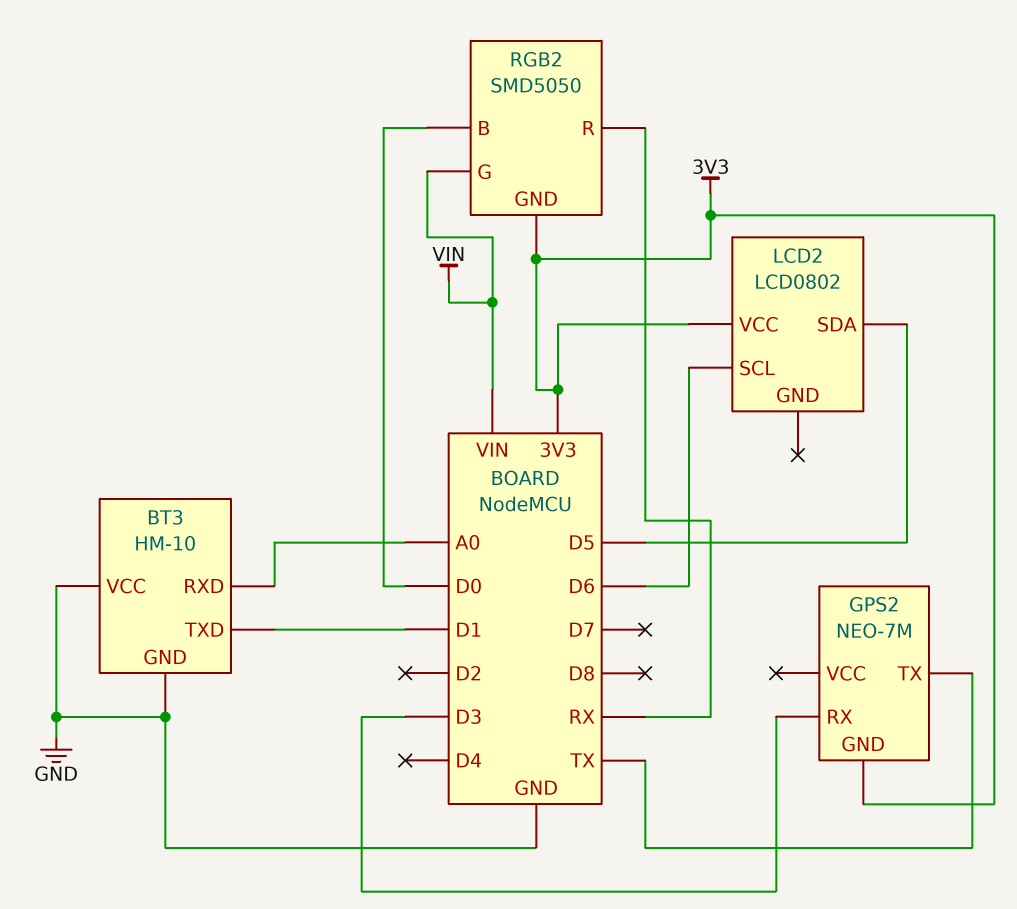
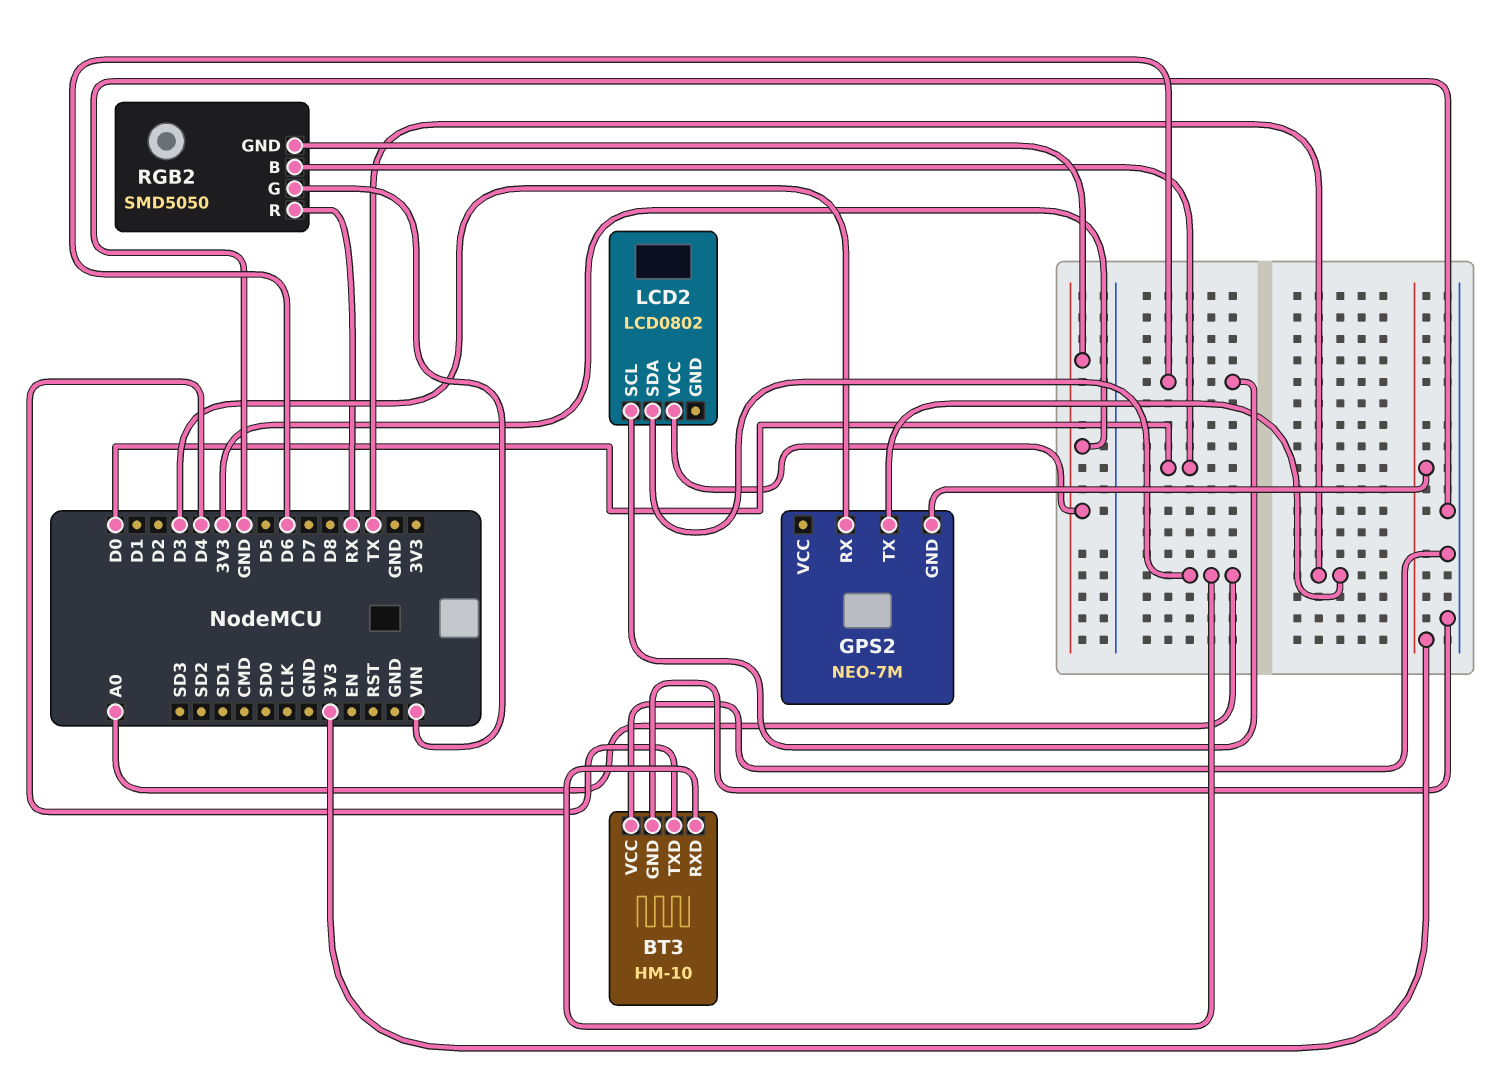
BT3 pin TXD: D1 -> D4
LCD2 pin SDA: D5 -> A0

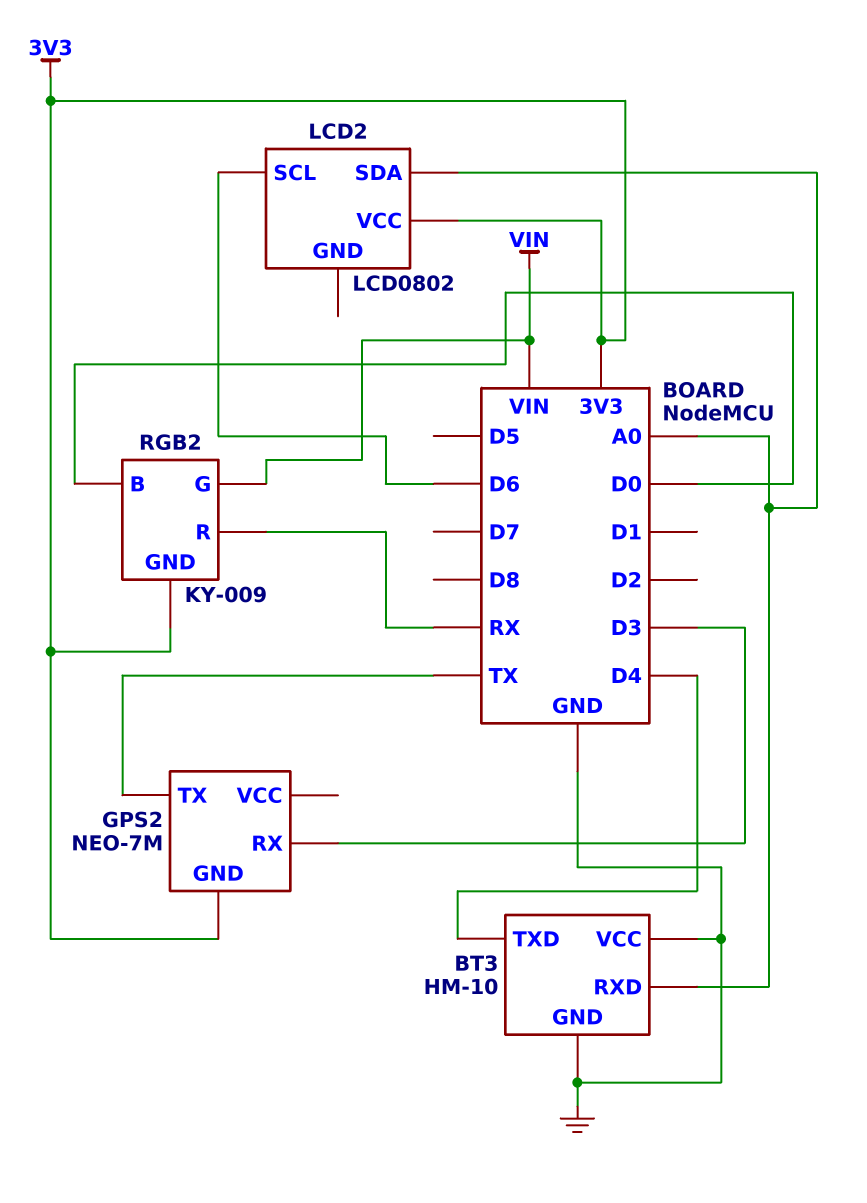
RGB2: SMD5050 -> KY-009

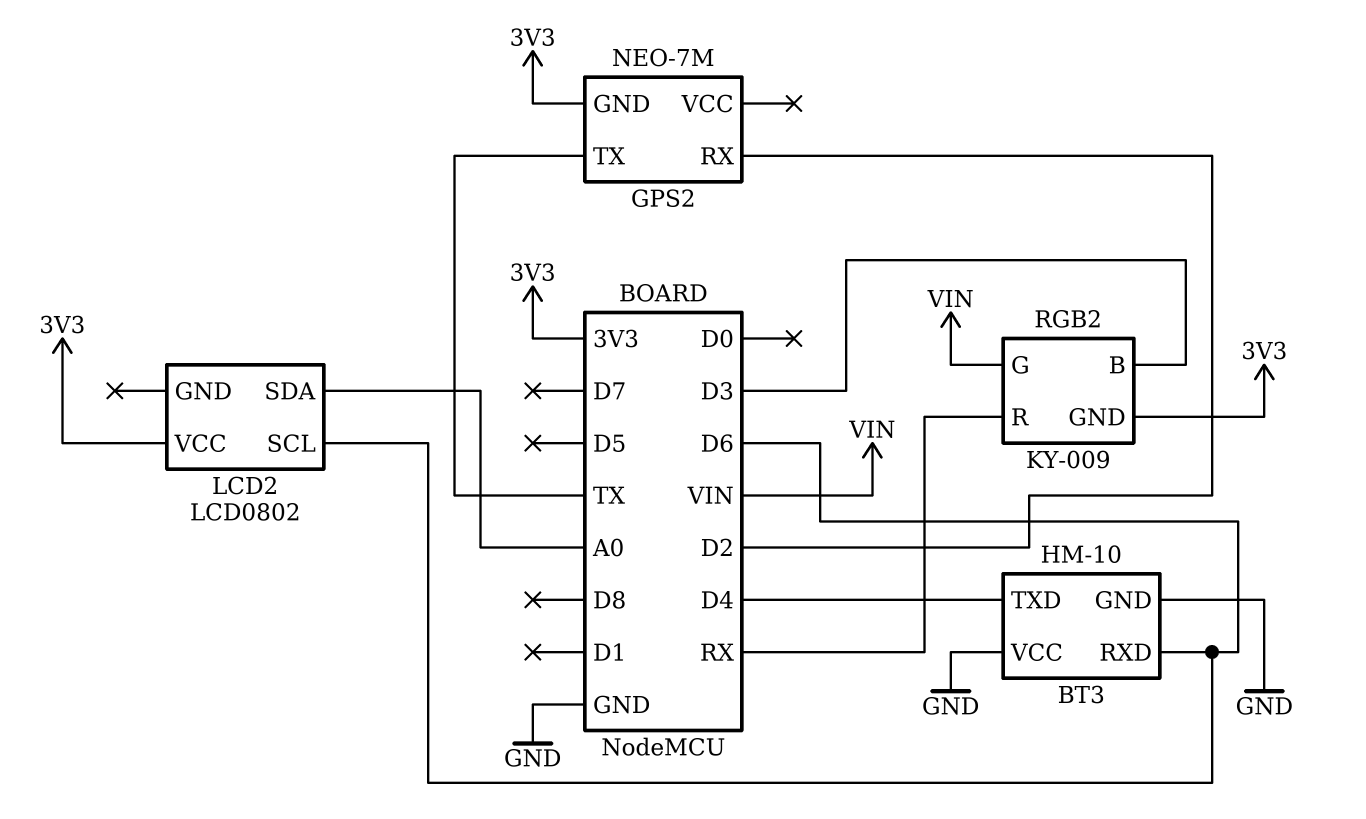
BT3 pin RXD: A0 -> D6
GPS2 pin RX: D3 -> D2
RGB2 pin B: D0 -> D3

